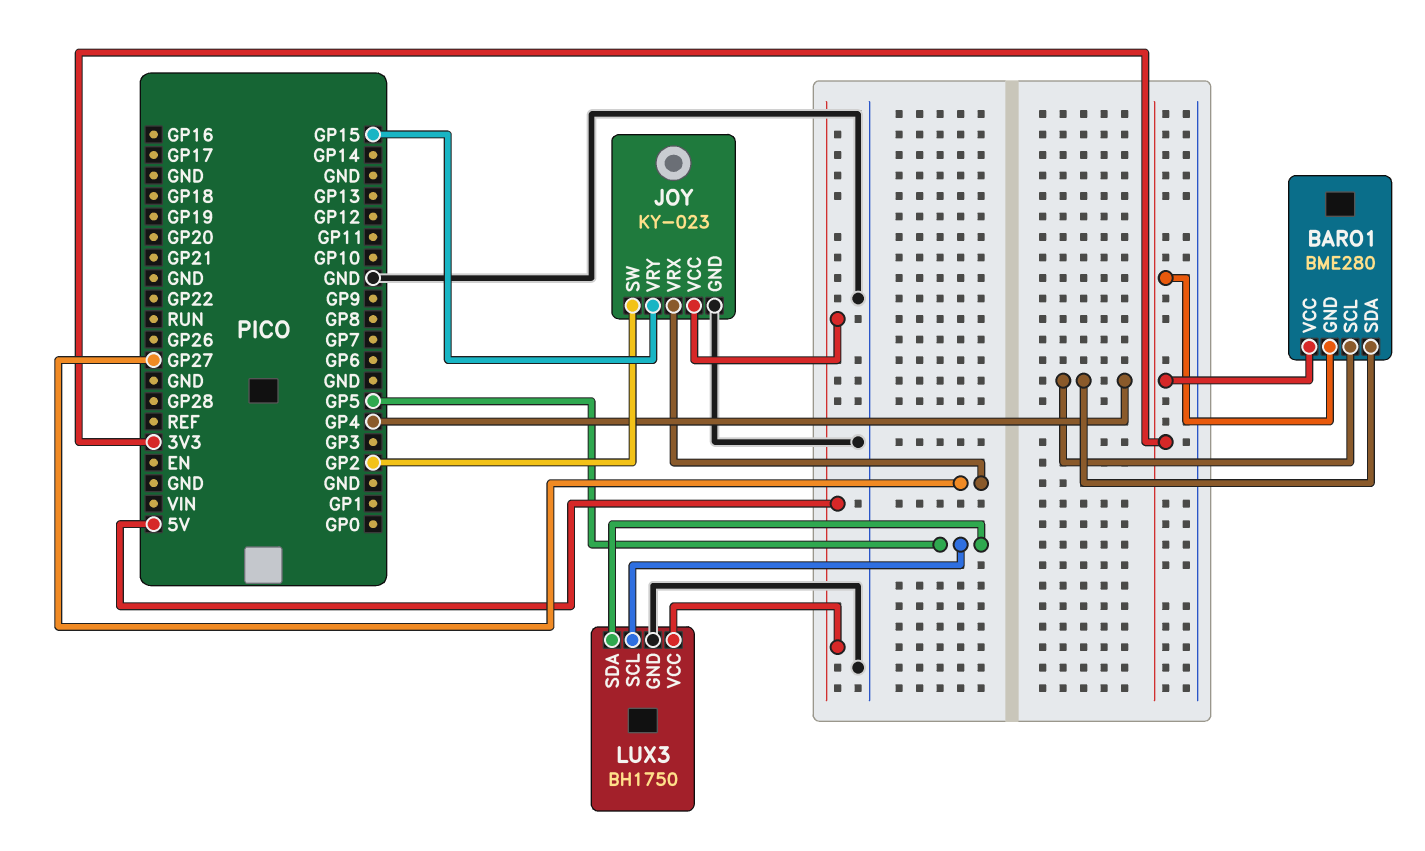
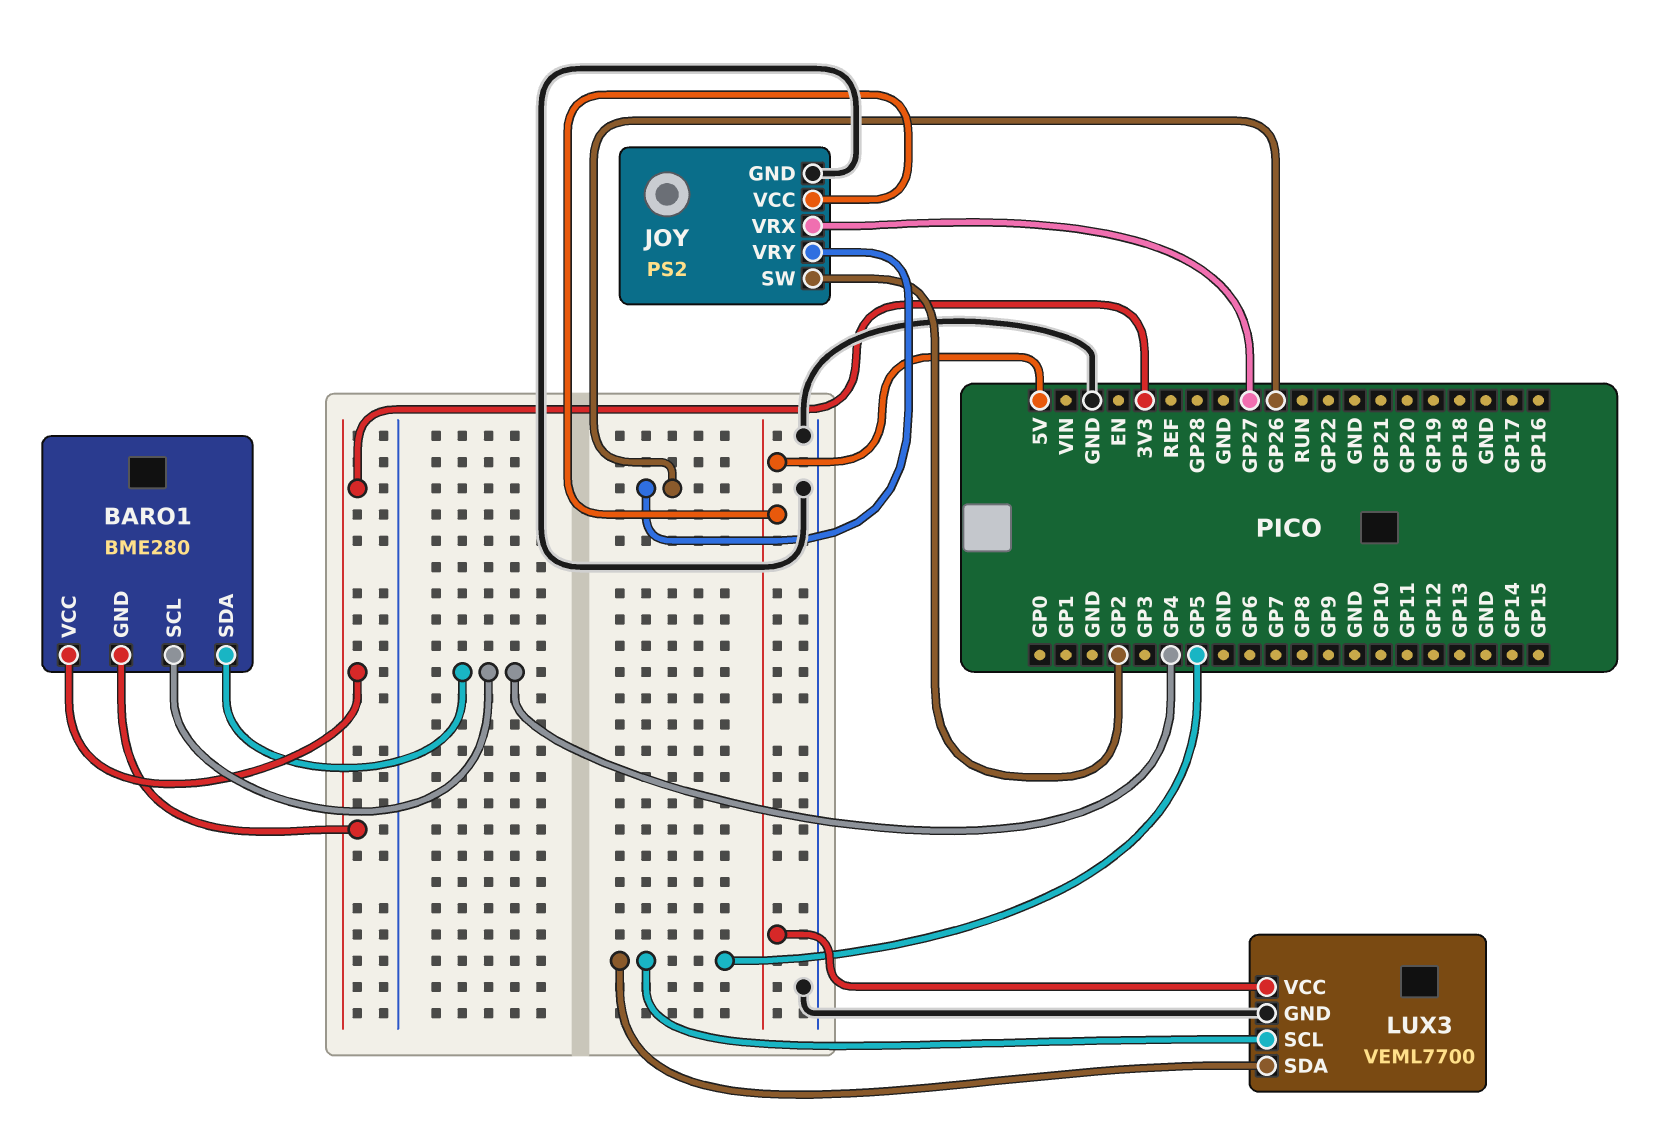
JOY: KY-023 -> PS2
JOY pin VRY: GP15 -> GP26
LUX3: BH1750 -> VEML7700

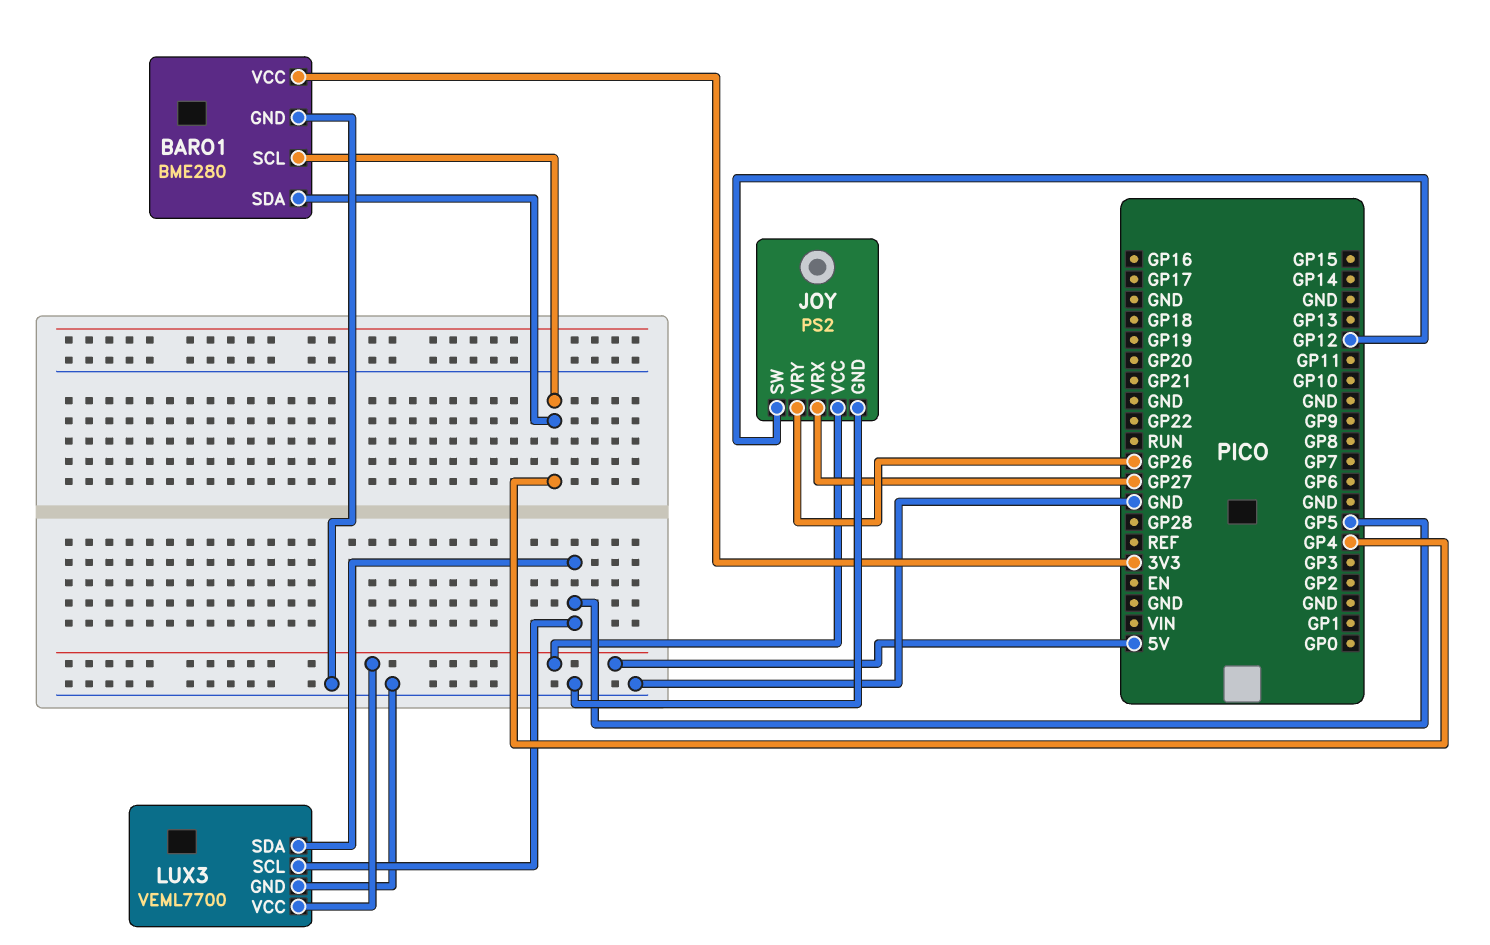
BARO1 pin GND: 3V3 -> GND
JOY pin SW: GP2 -> GP12

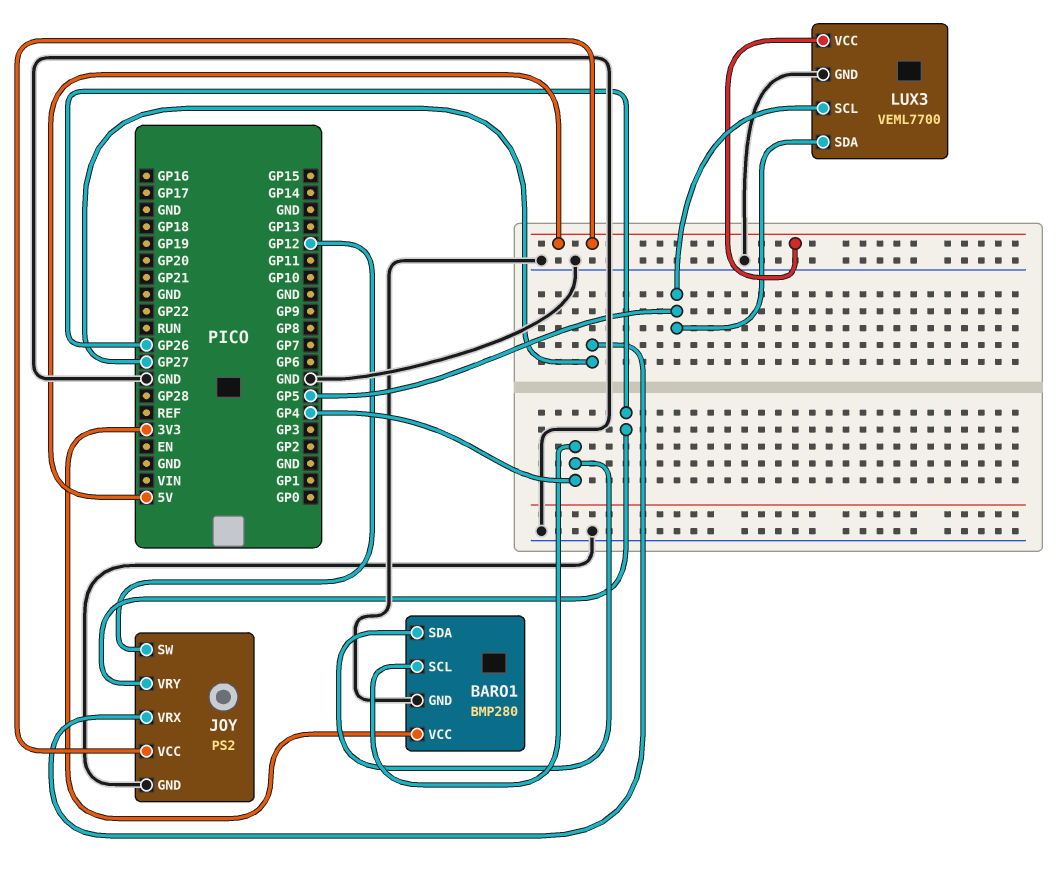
BARO1: BME280 -> BMP280

